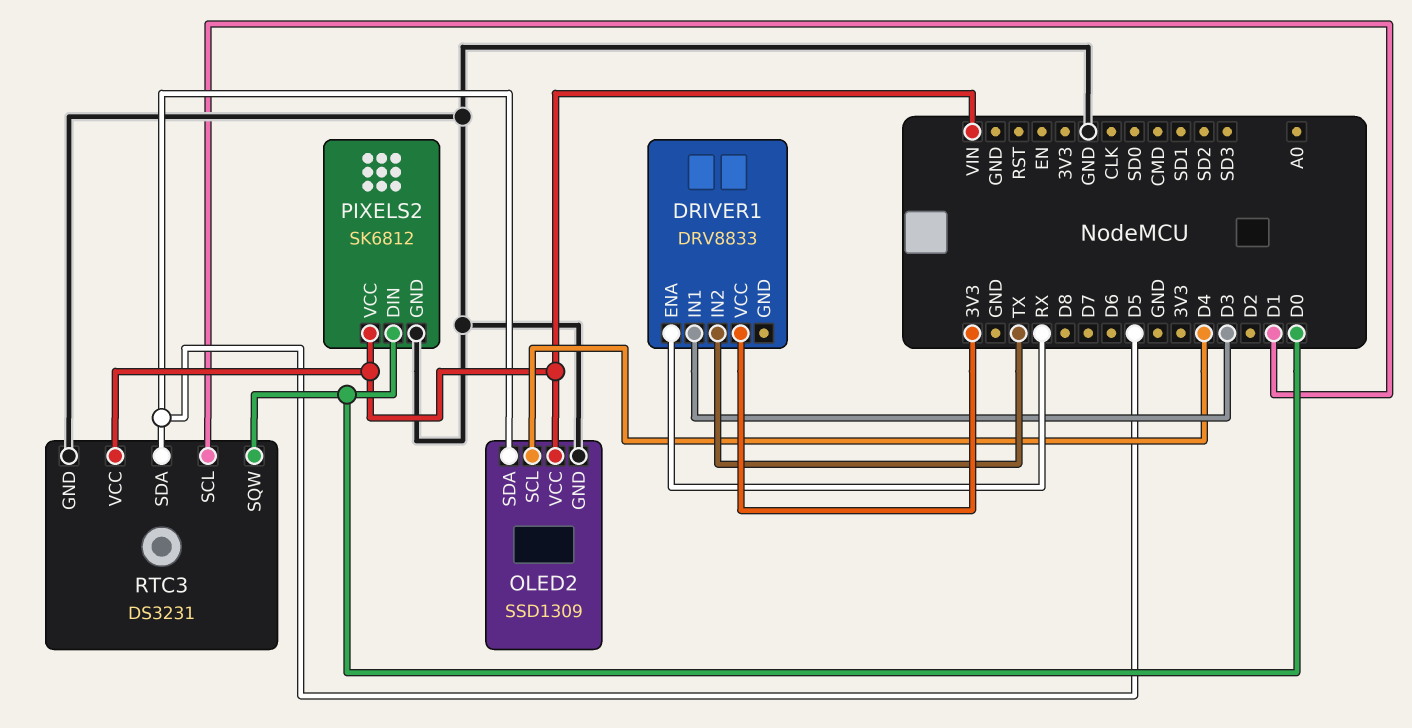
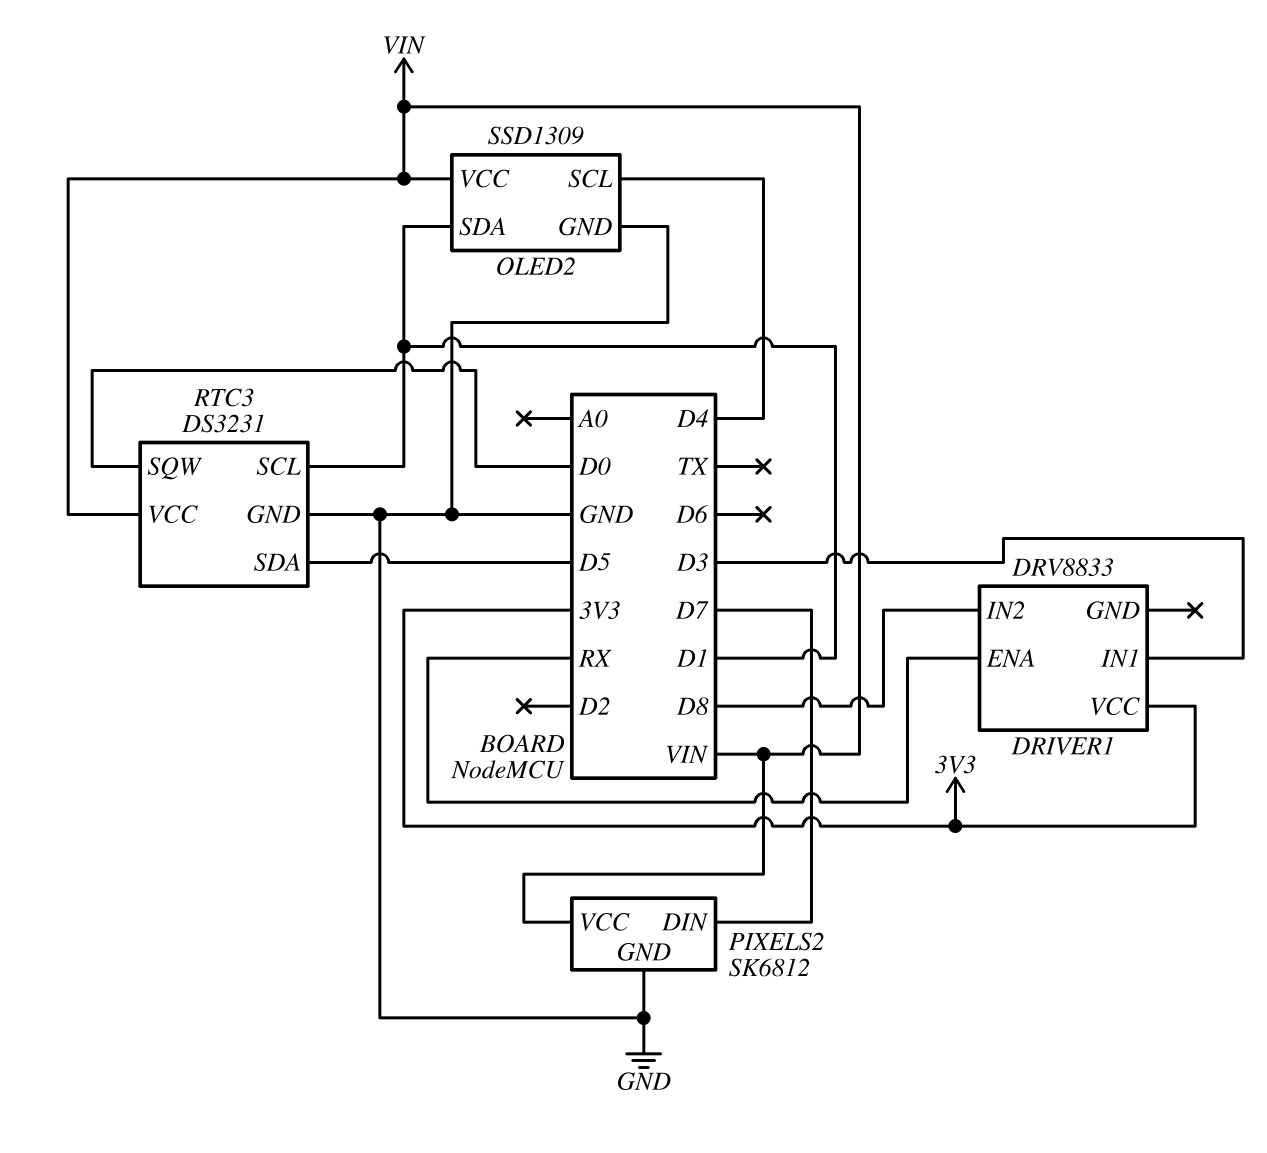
DRIVER1 pin IN2: TX -> D8
OLED2 pin SDA: D5 -> D1
PIXELS2 pin DIN: D0 -> D7

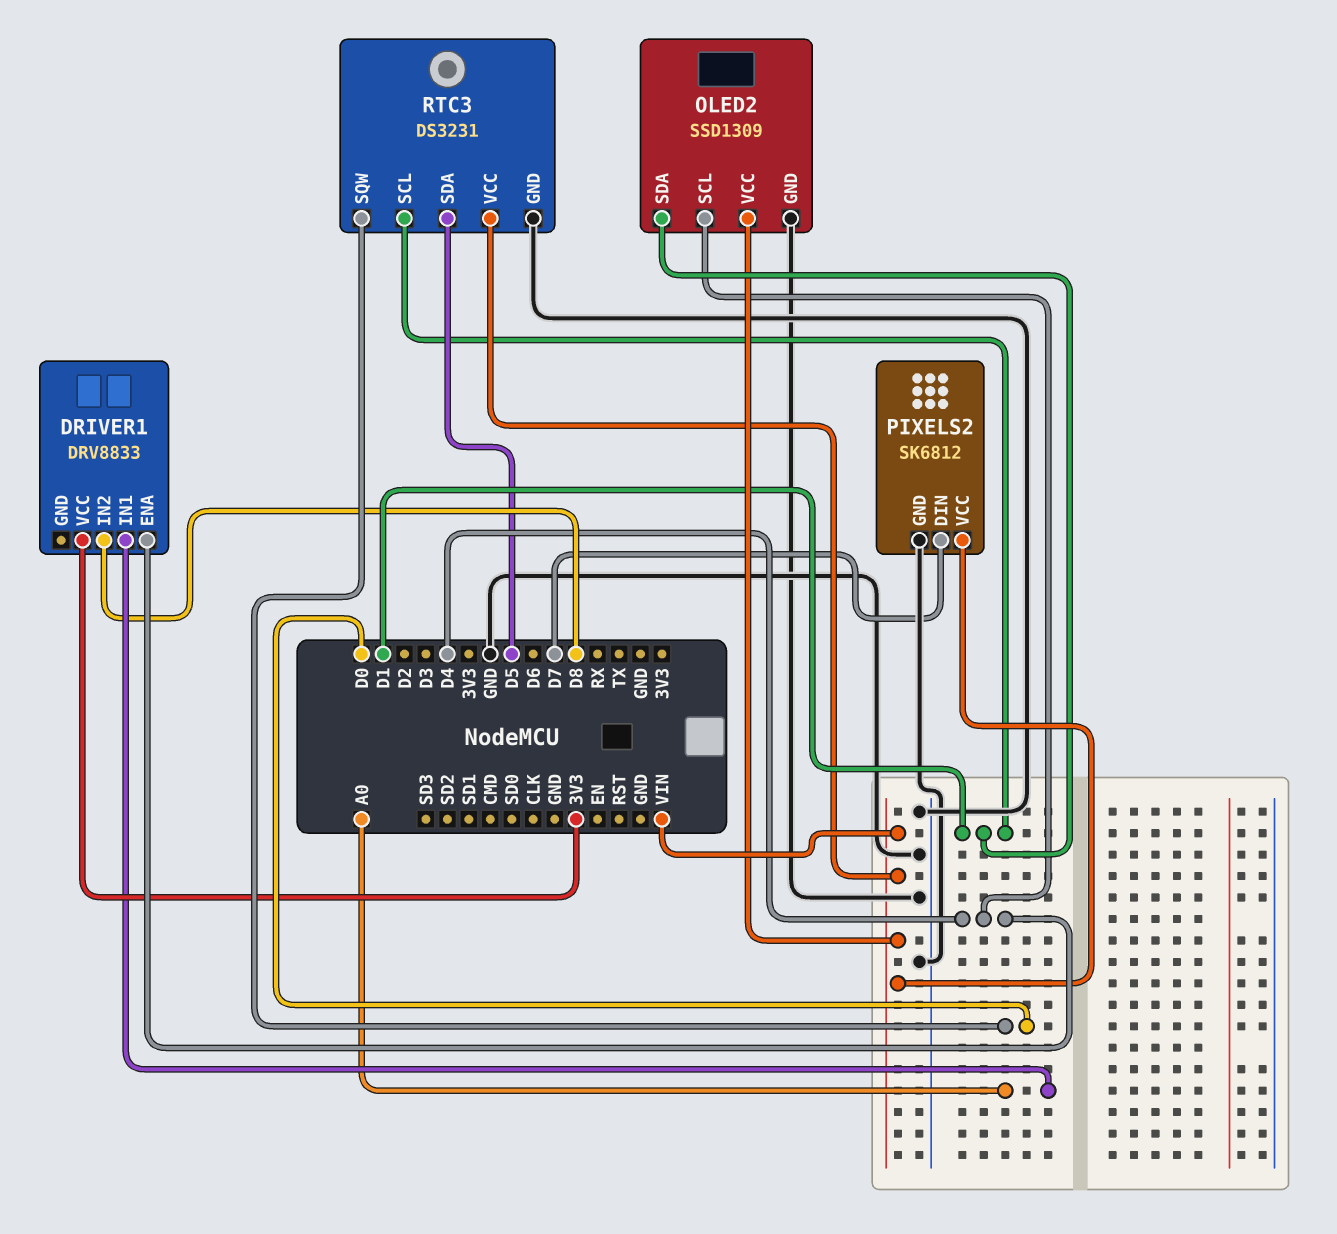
DRIVER1 pin ENA: RX -> D4
DRIVER1 pin IN1: D3 -> A0

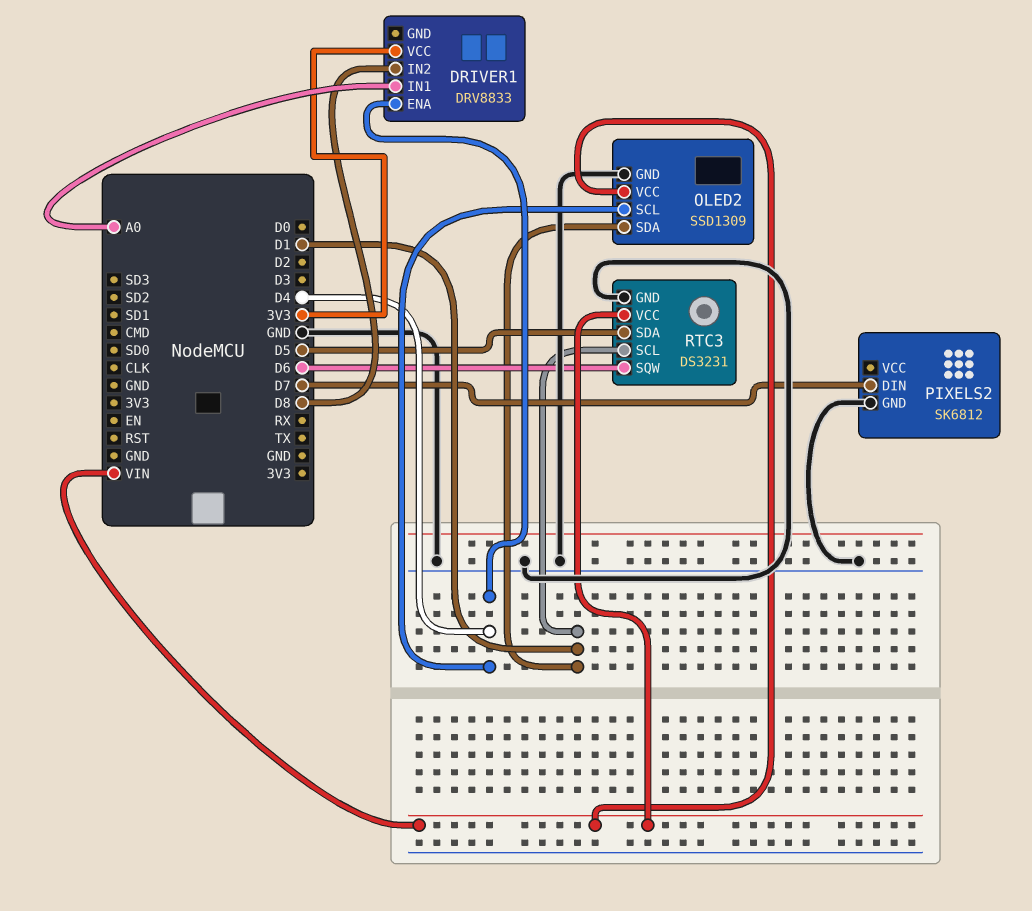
PIXELS2 pin VCC: VIN -> none
RTC3 pin SQW: D0 -> D6

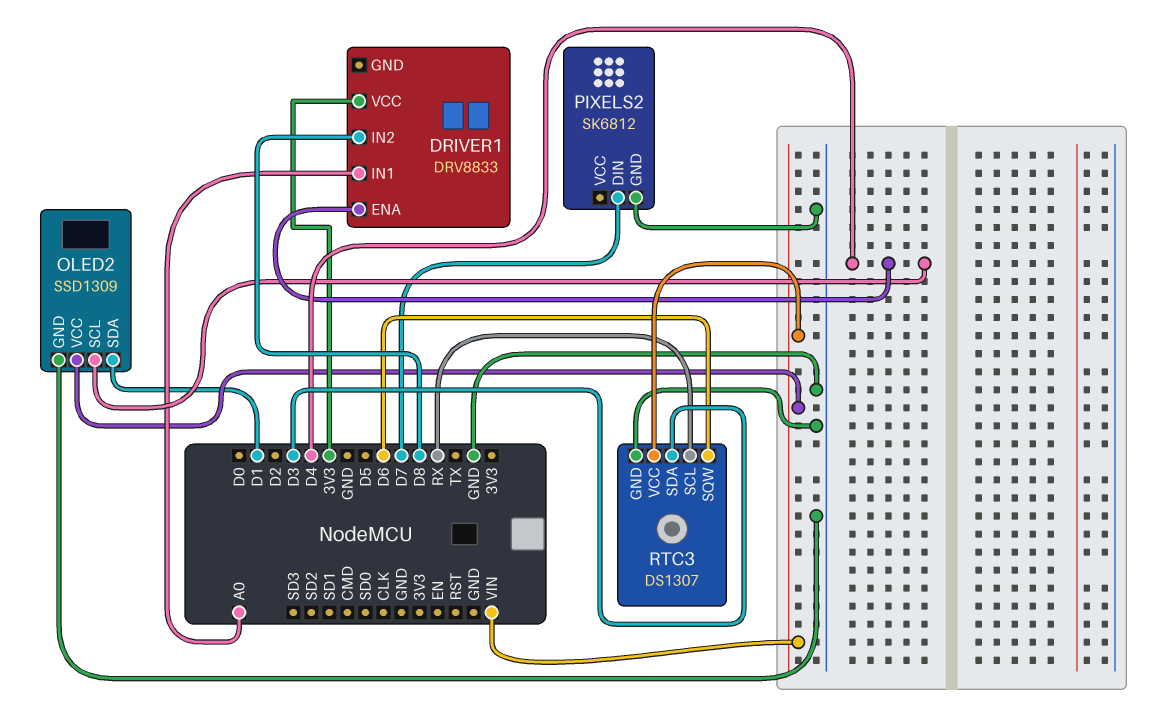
RTC3: DS3231 -> DS1307
RTC3 pin SCL: D1 -> RX
RTC3 pin SDA: D5 -> D3

